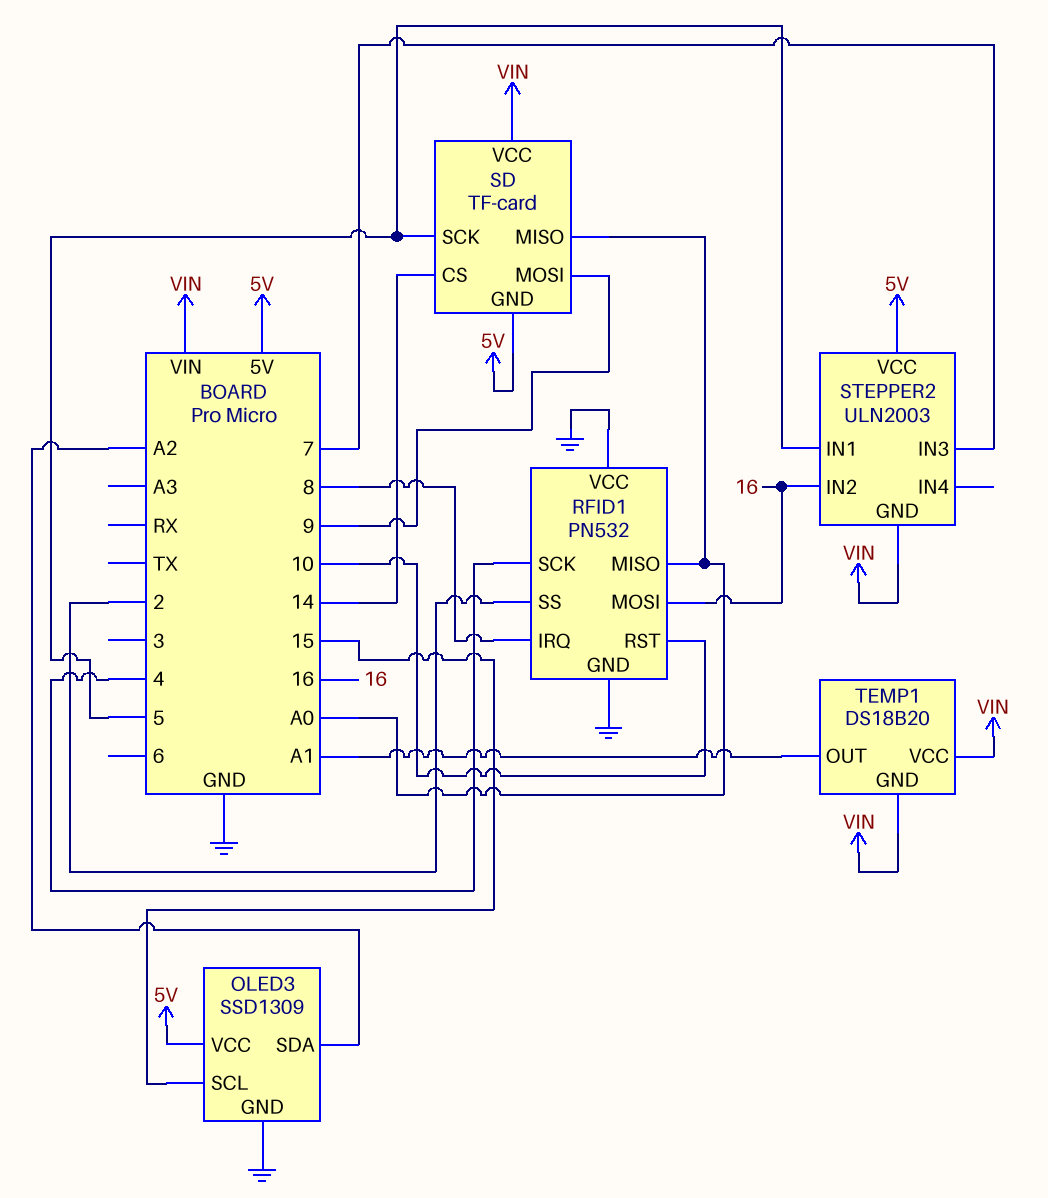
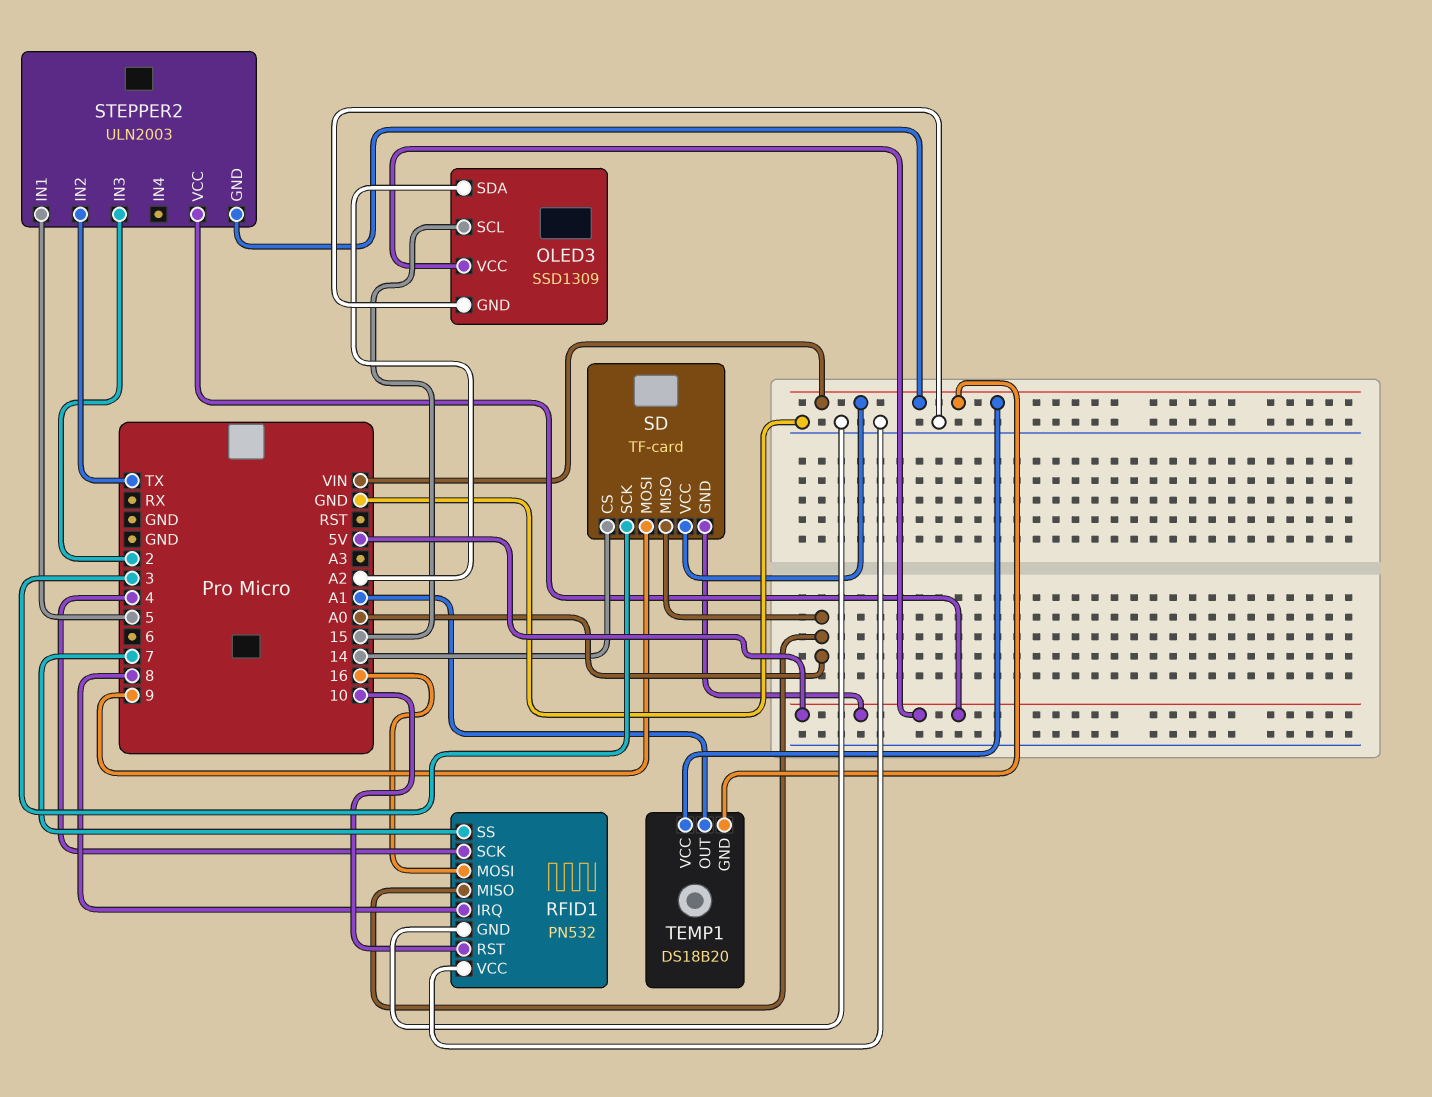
RFID1 pin SS: 2 -> 7
SD pin SCK: 5 -> 3
STEPPER2 pin IN2: 16 -> TX
STEPPER2 pin IN3: 7 -> 2

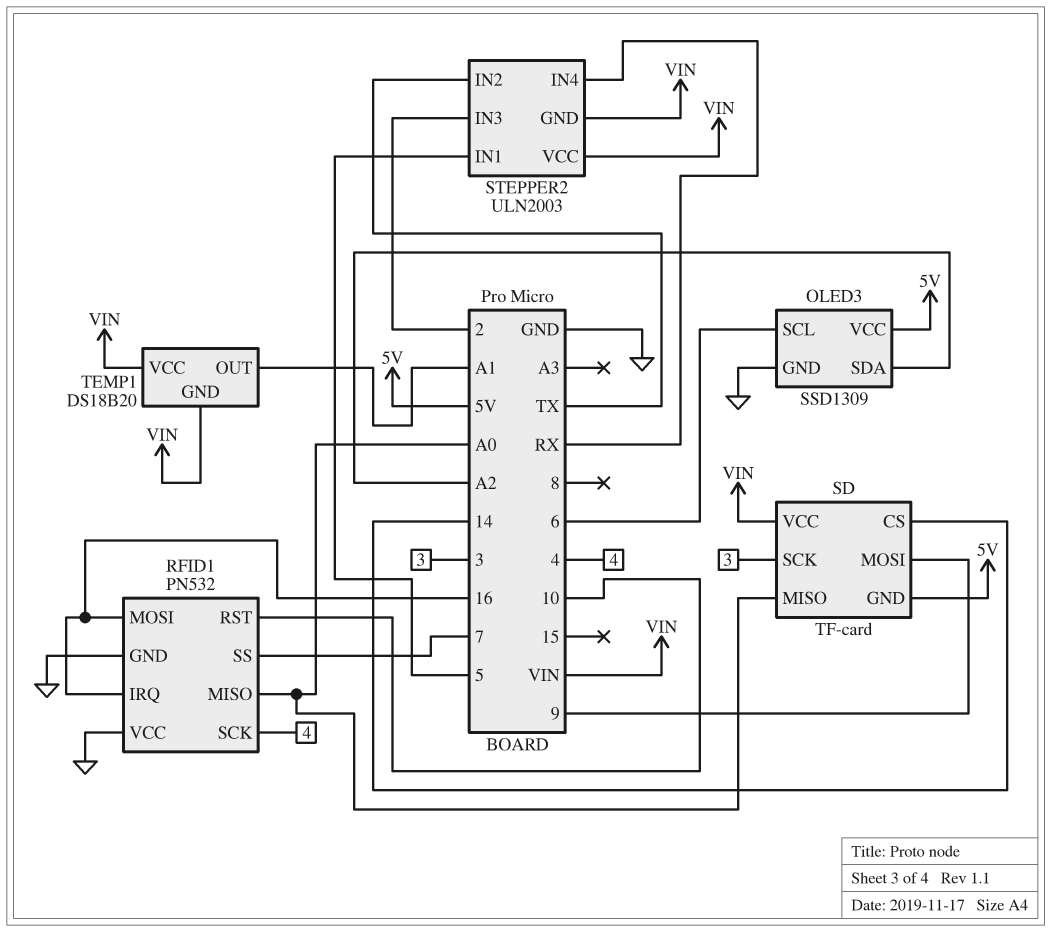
OLED3 pin SCL: 15 -> 6
RFID1 pin IRQ: 8 -> 16
STEPPER2 pin IN4: none -> RX
STEPPER2 pin VCC: 5V -> VIN

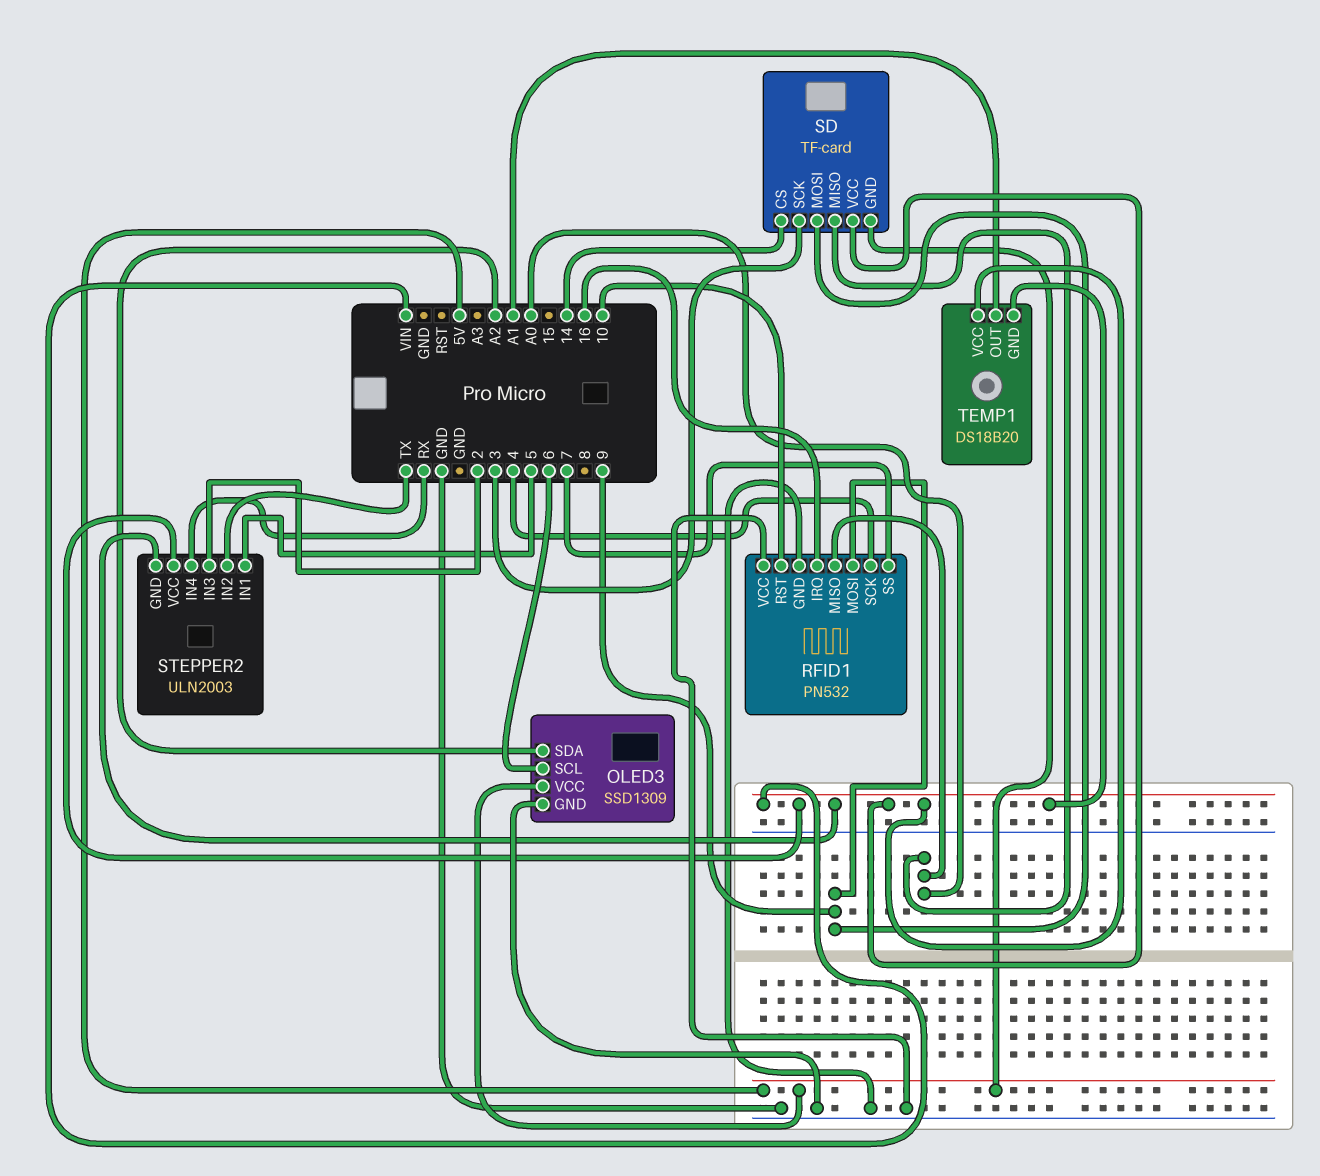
RFID1 pin MOSI: 16 -> 9

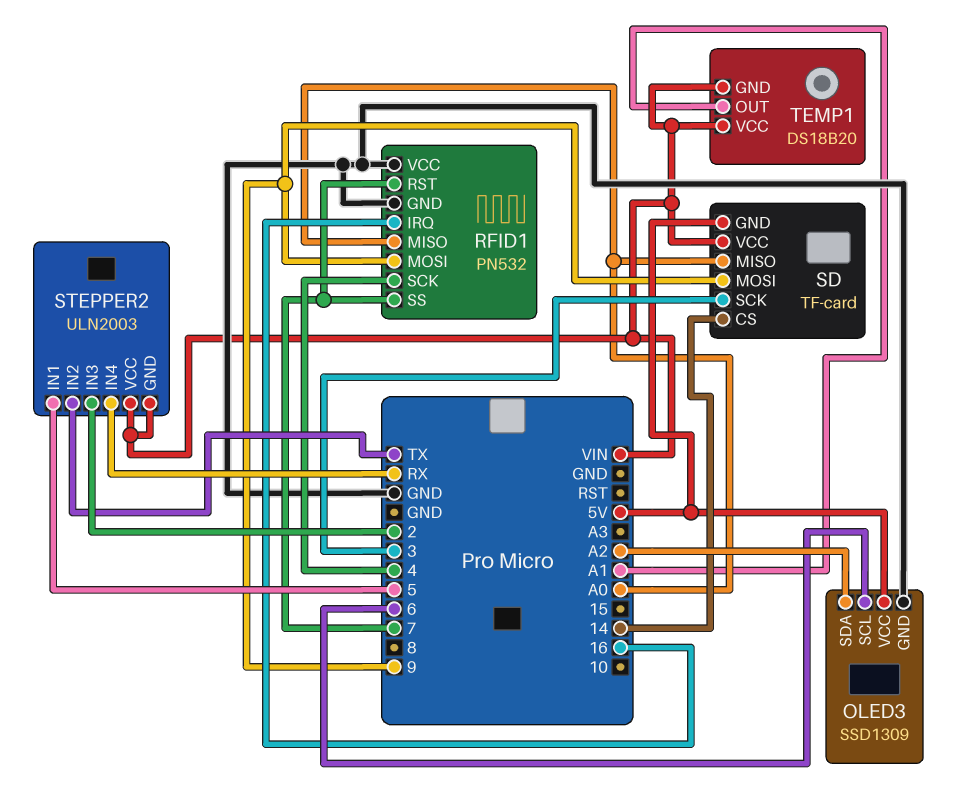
RFID1 pin RST: 10 -> 7

